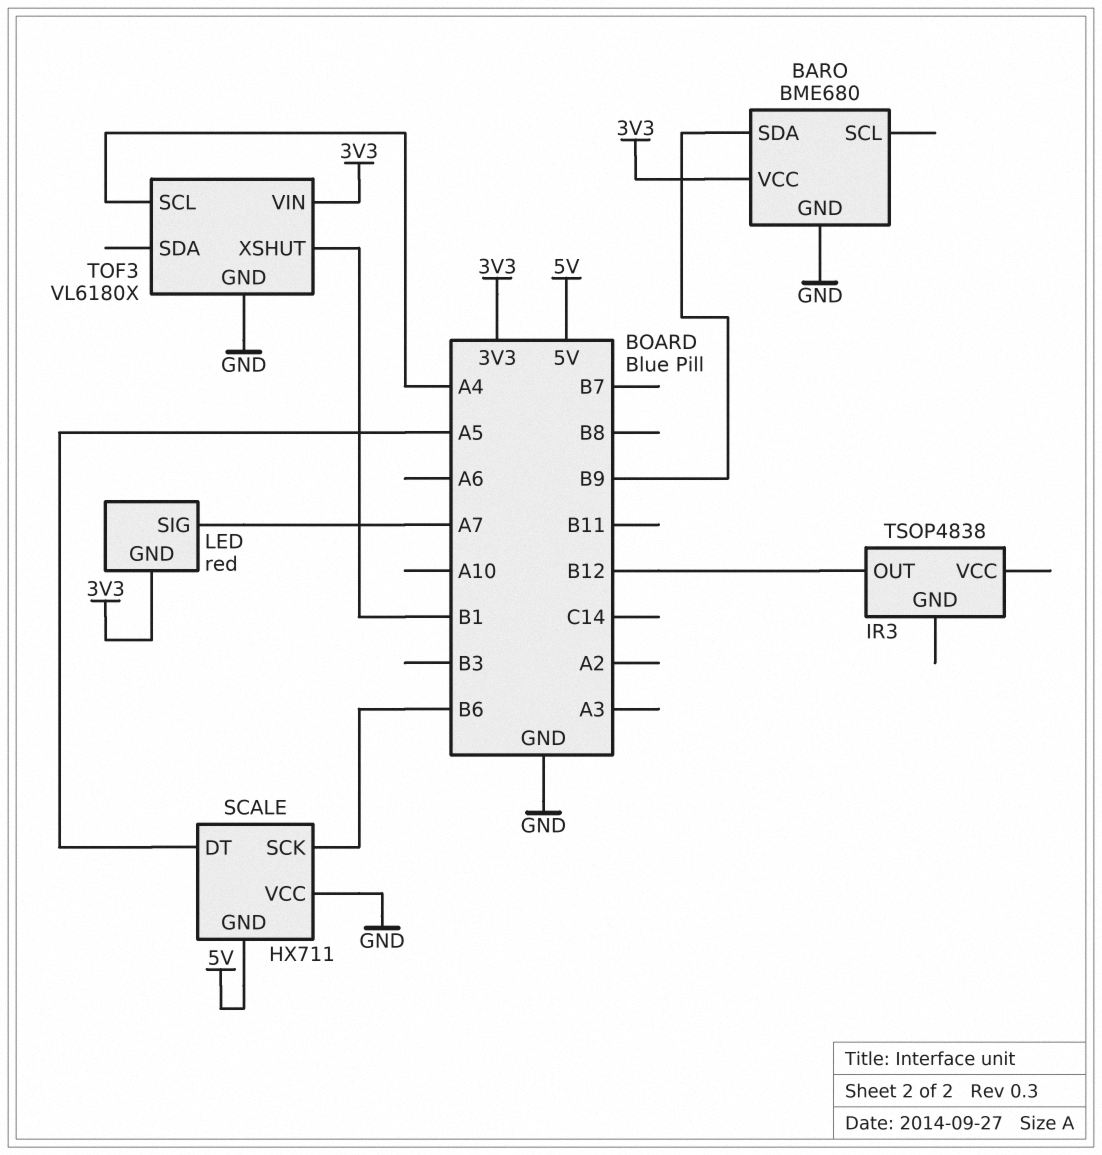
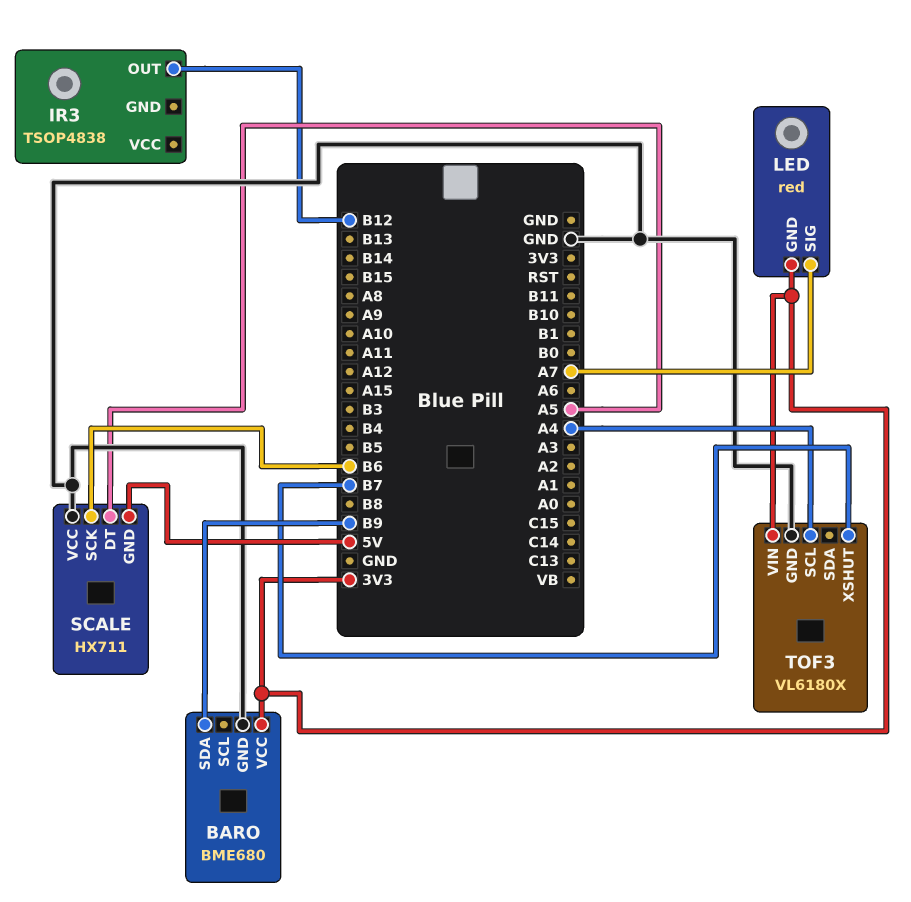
TOF3 pin XSHUT: B1 -> B7

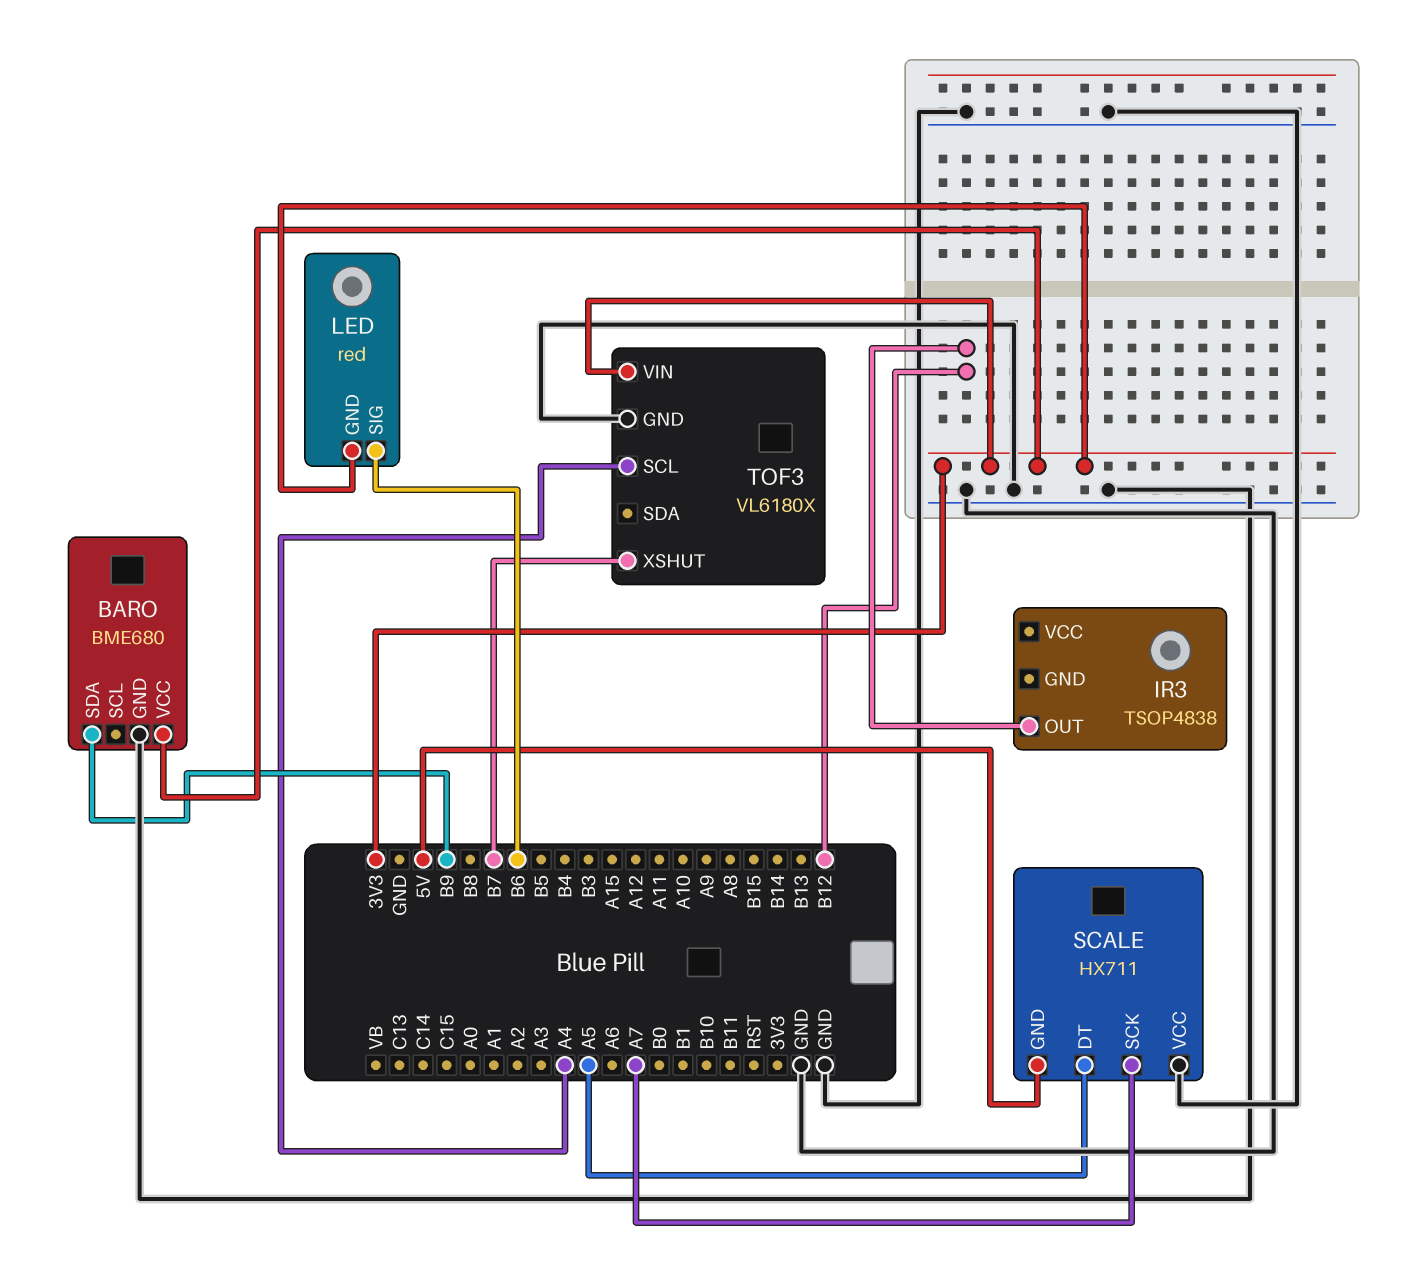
LED pin SIG: A7 -> B6
SCALE pin SCK: B6 -> A7

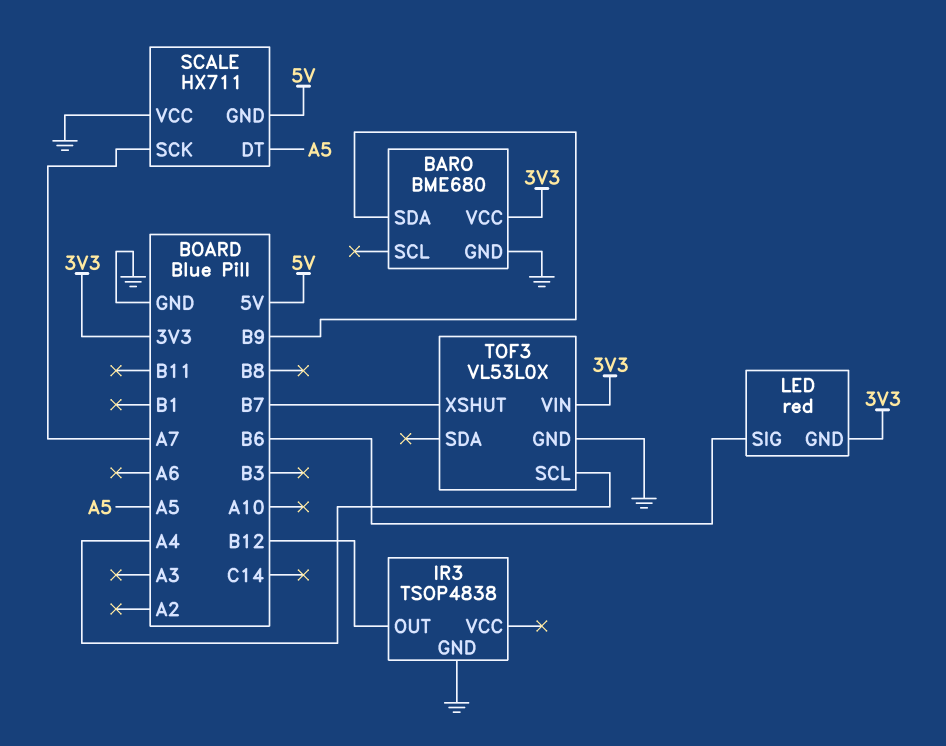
IR3 pin GND: none -> GND
TOF3: VL6180X -> VL53L0X

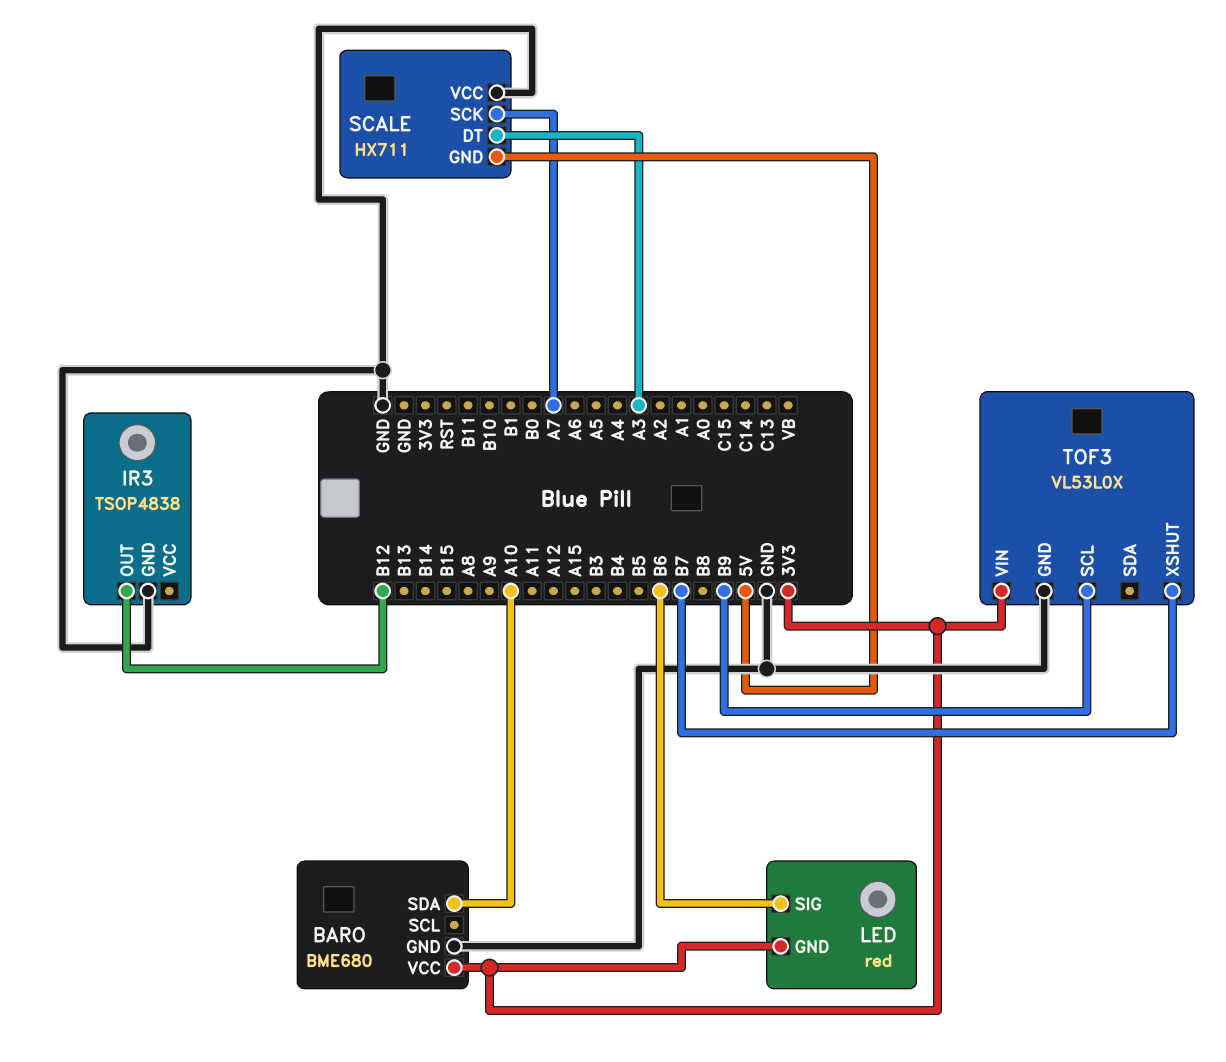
BARO pin SDA: B9 -> A10
SCALE pin DT: A5 -> A3
TOF3 pin SCL: A4 -> B9

